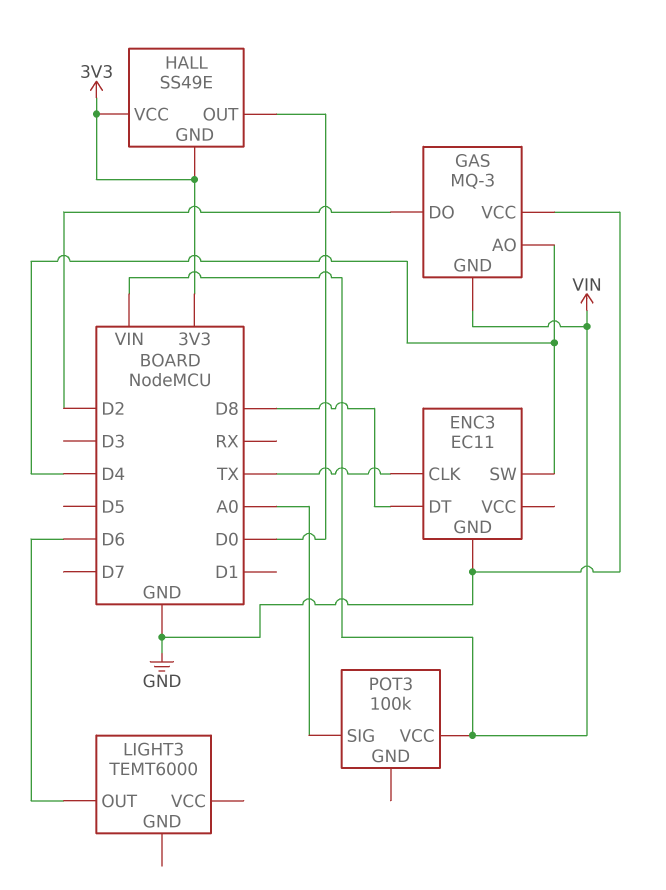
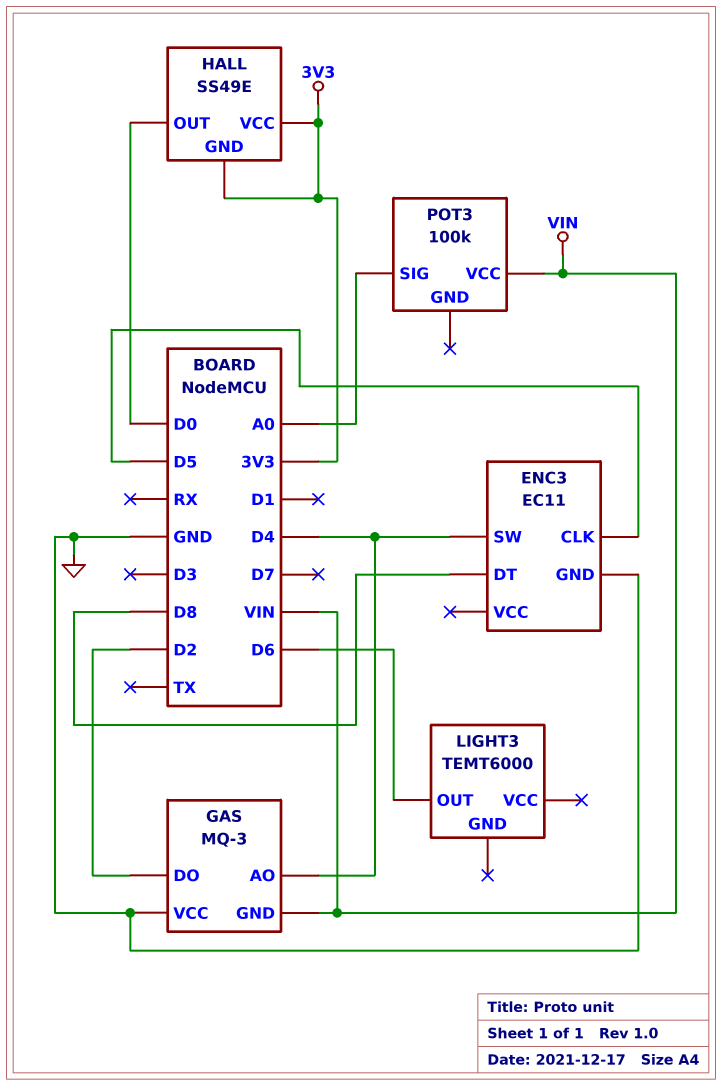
ENC3 pin CLK: TX -> D5

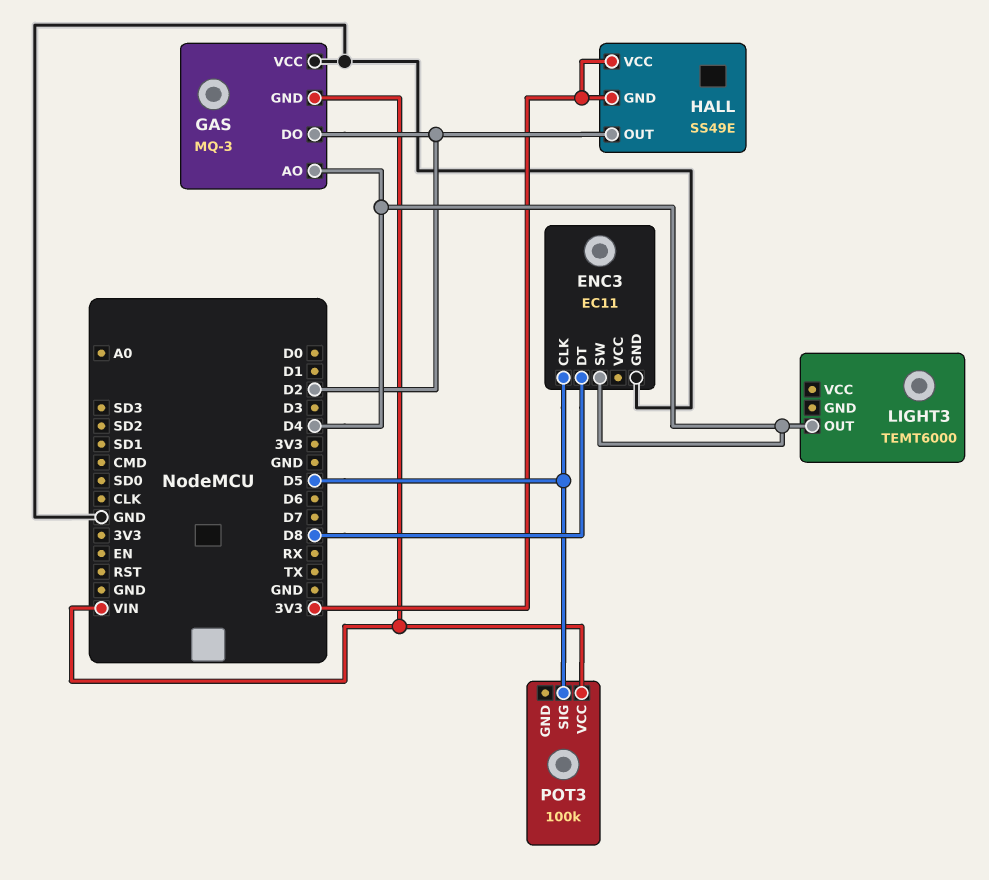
HALL pin OUT: D0 -> D2
LIGHT3 pin OUT: D6 -> D4
POT3 pin SIG: A0 -> D5

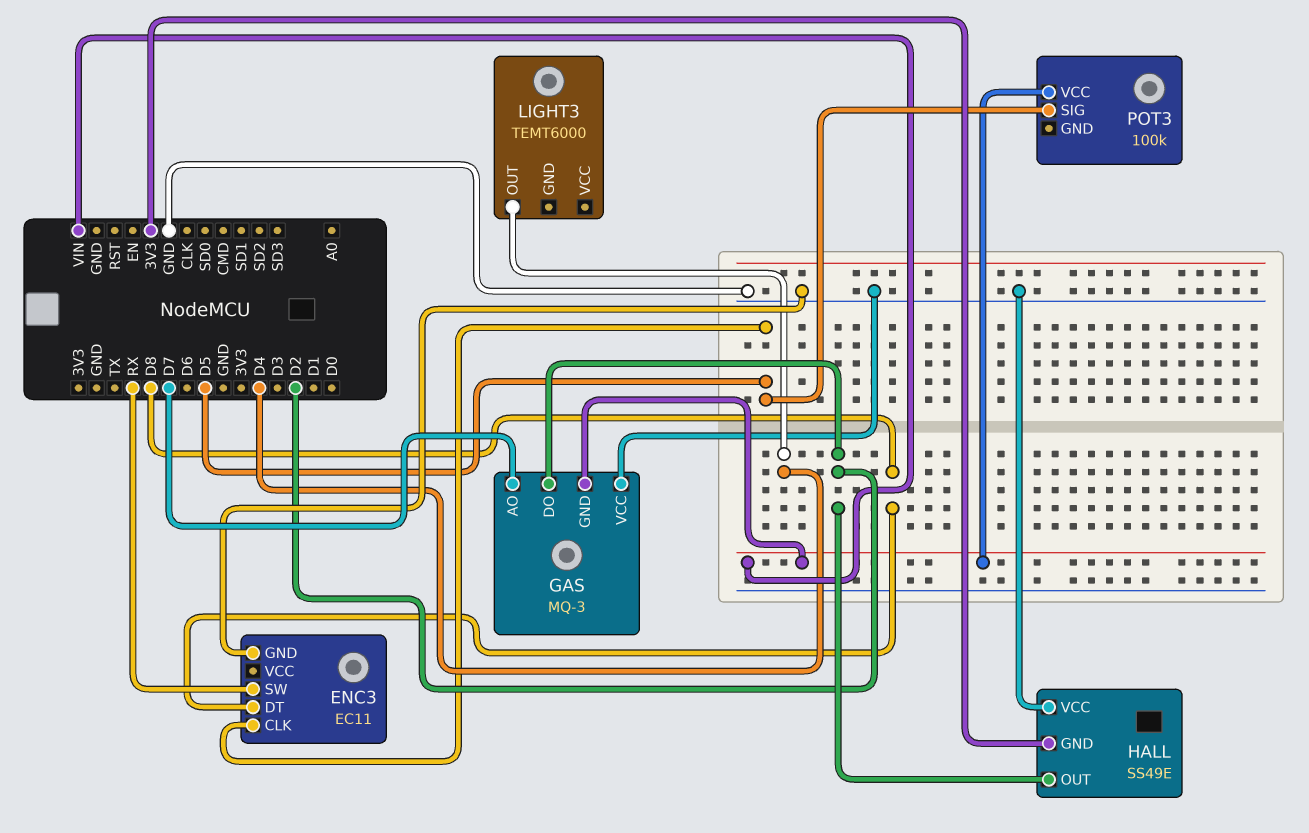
ENC3 pin SW: D4 -> RX
GAS pin AO: D4 -> D7
HALL pin VCC: 3V3 -> GND

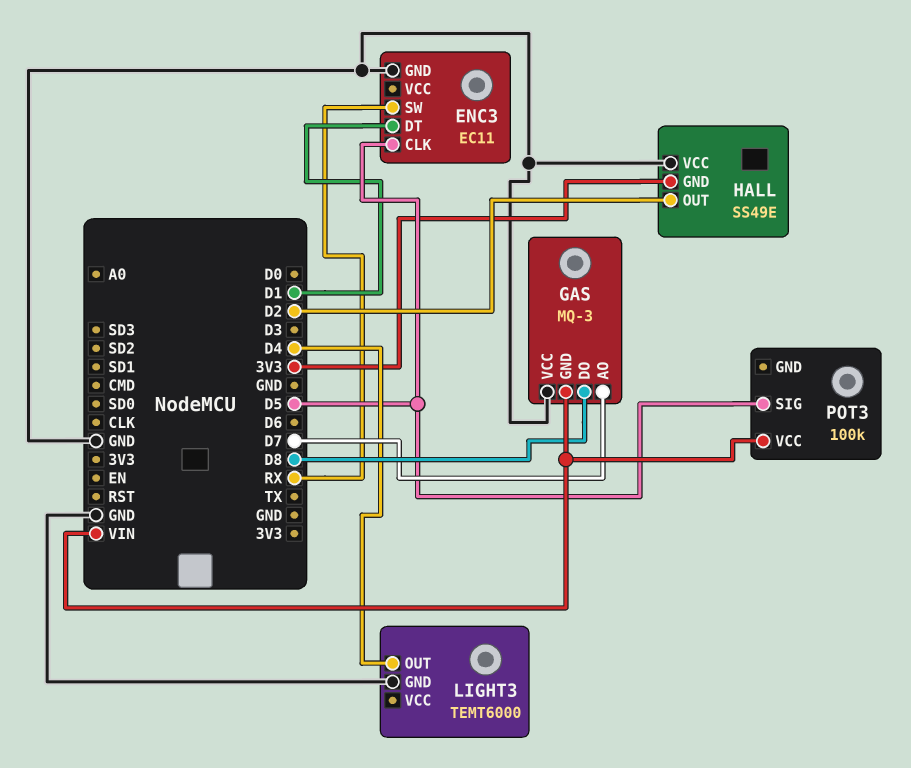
ENC3 pin DT: D8 -> D1
GAS pin DO: D2 -> D8
LIGHT3 pin GND: none -> GND

